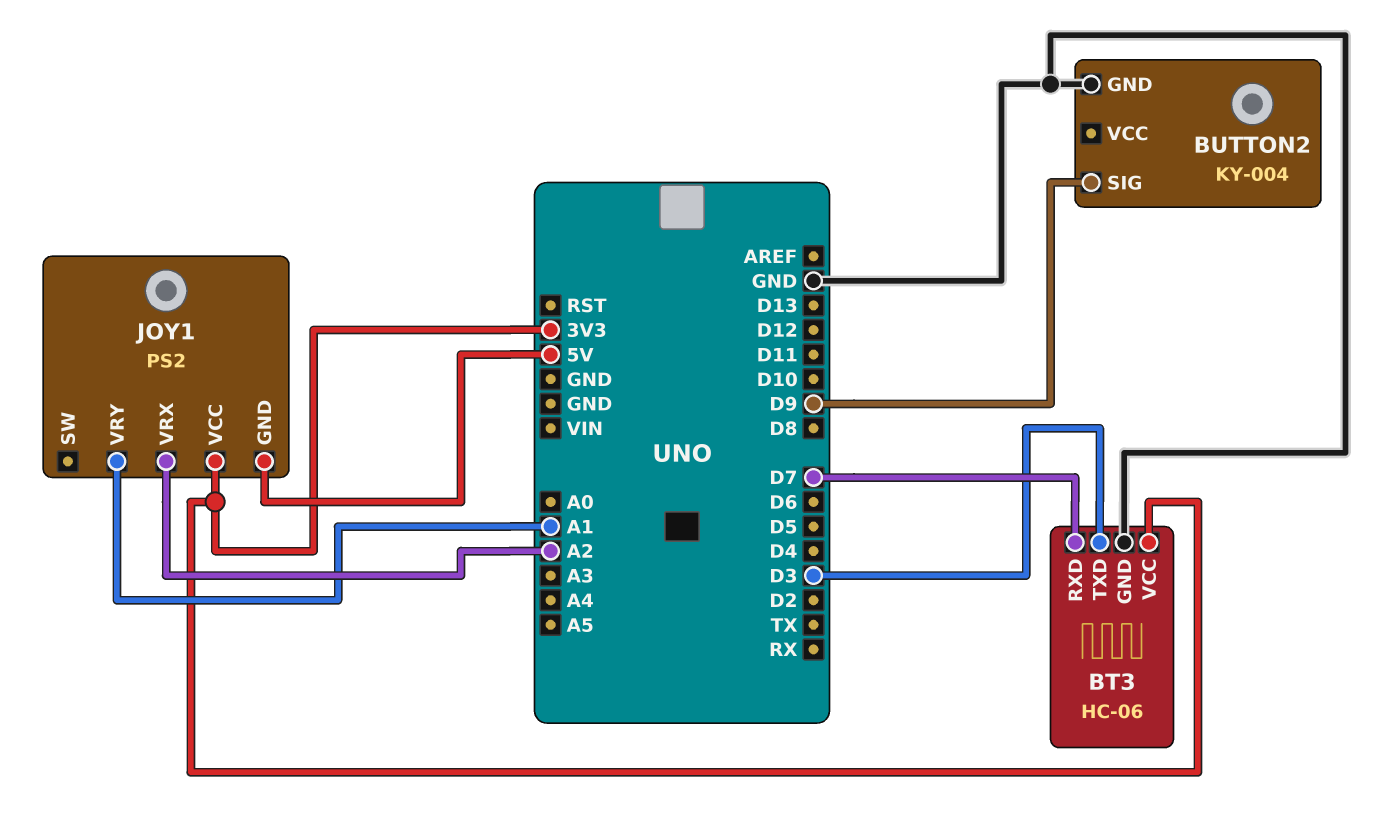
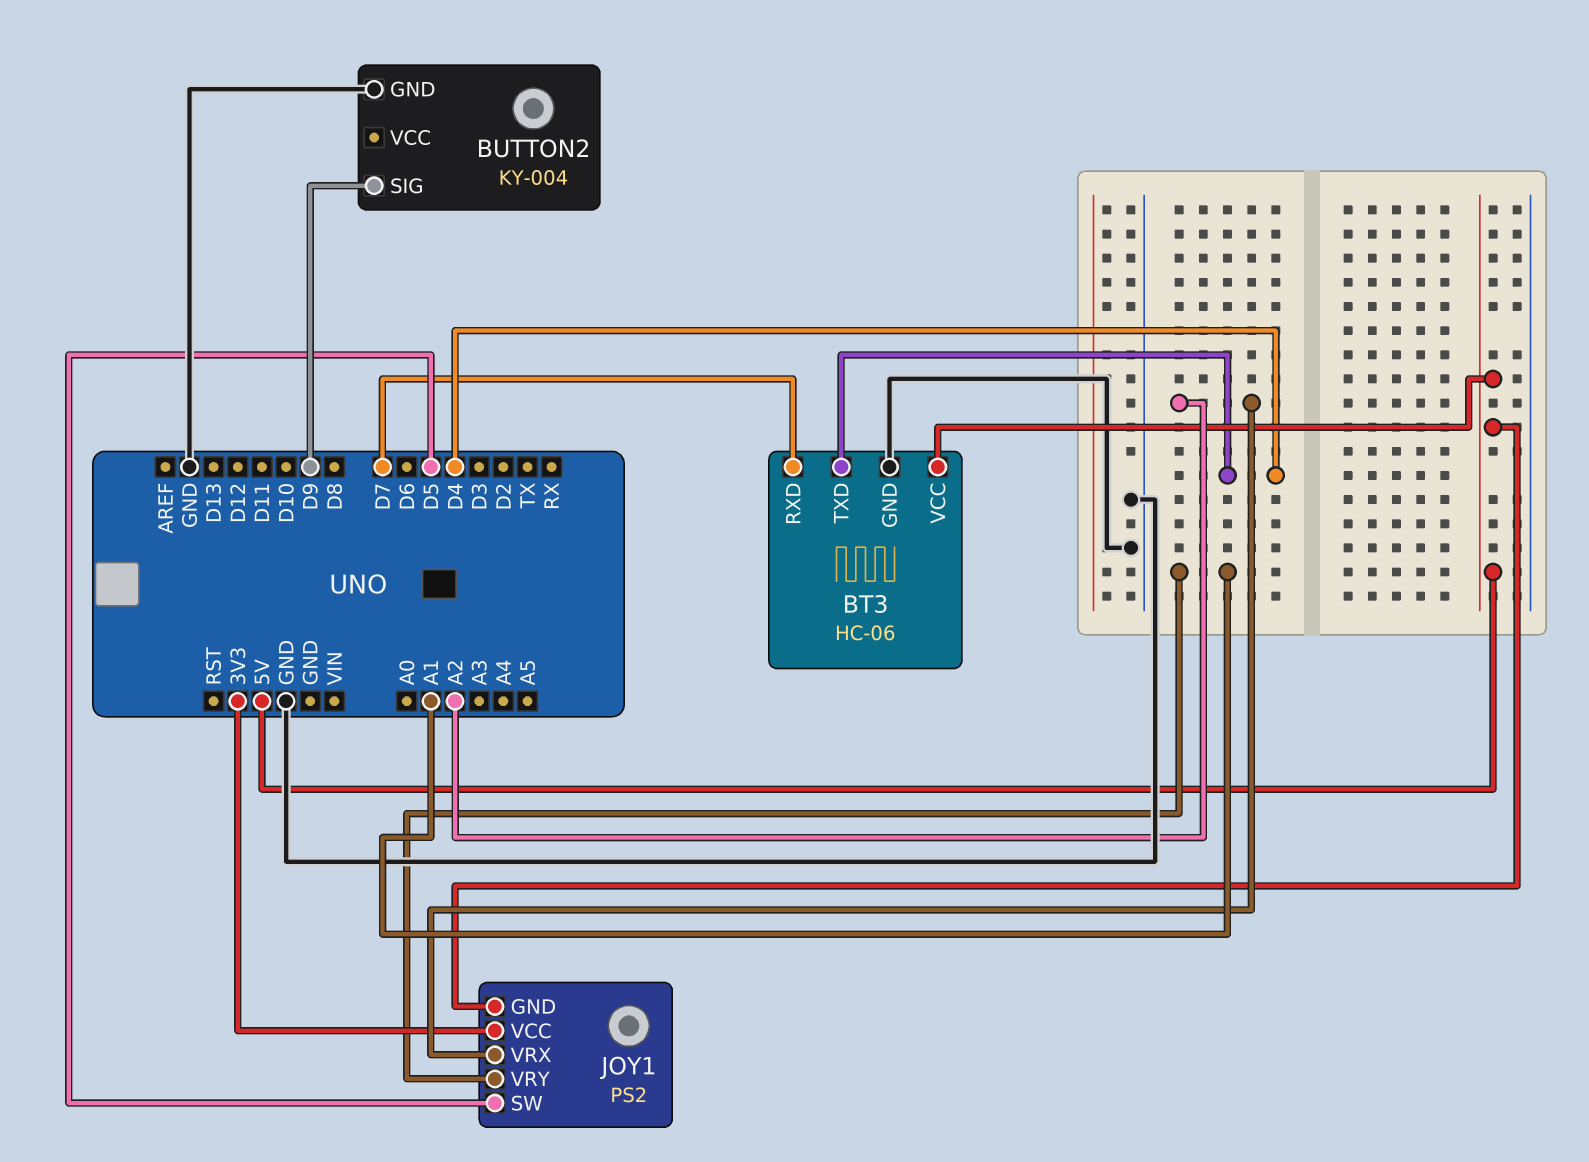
BT3 pin TXD: D3 -> D4
BT3 pin VCC: 3V3 -> 5V
JOY1 pin SW: none -> D5

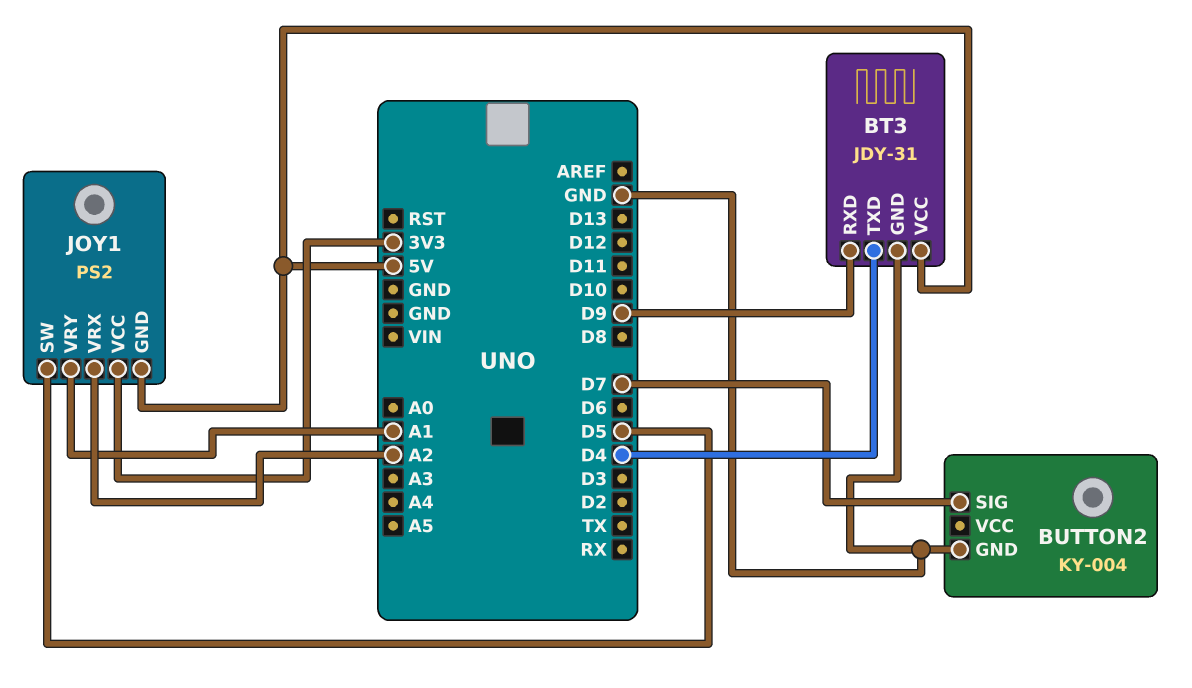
BT3: HC-06 -> JDY-31
BT3 pin RXD: D7 -> D9
BUTTON2 pin SIG: D9 -> D7

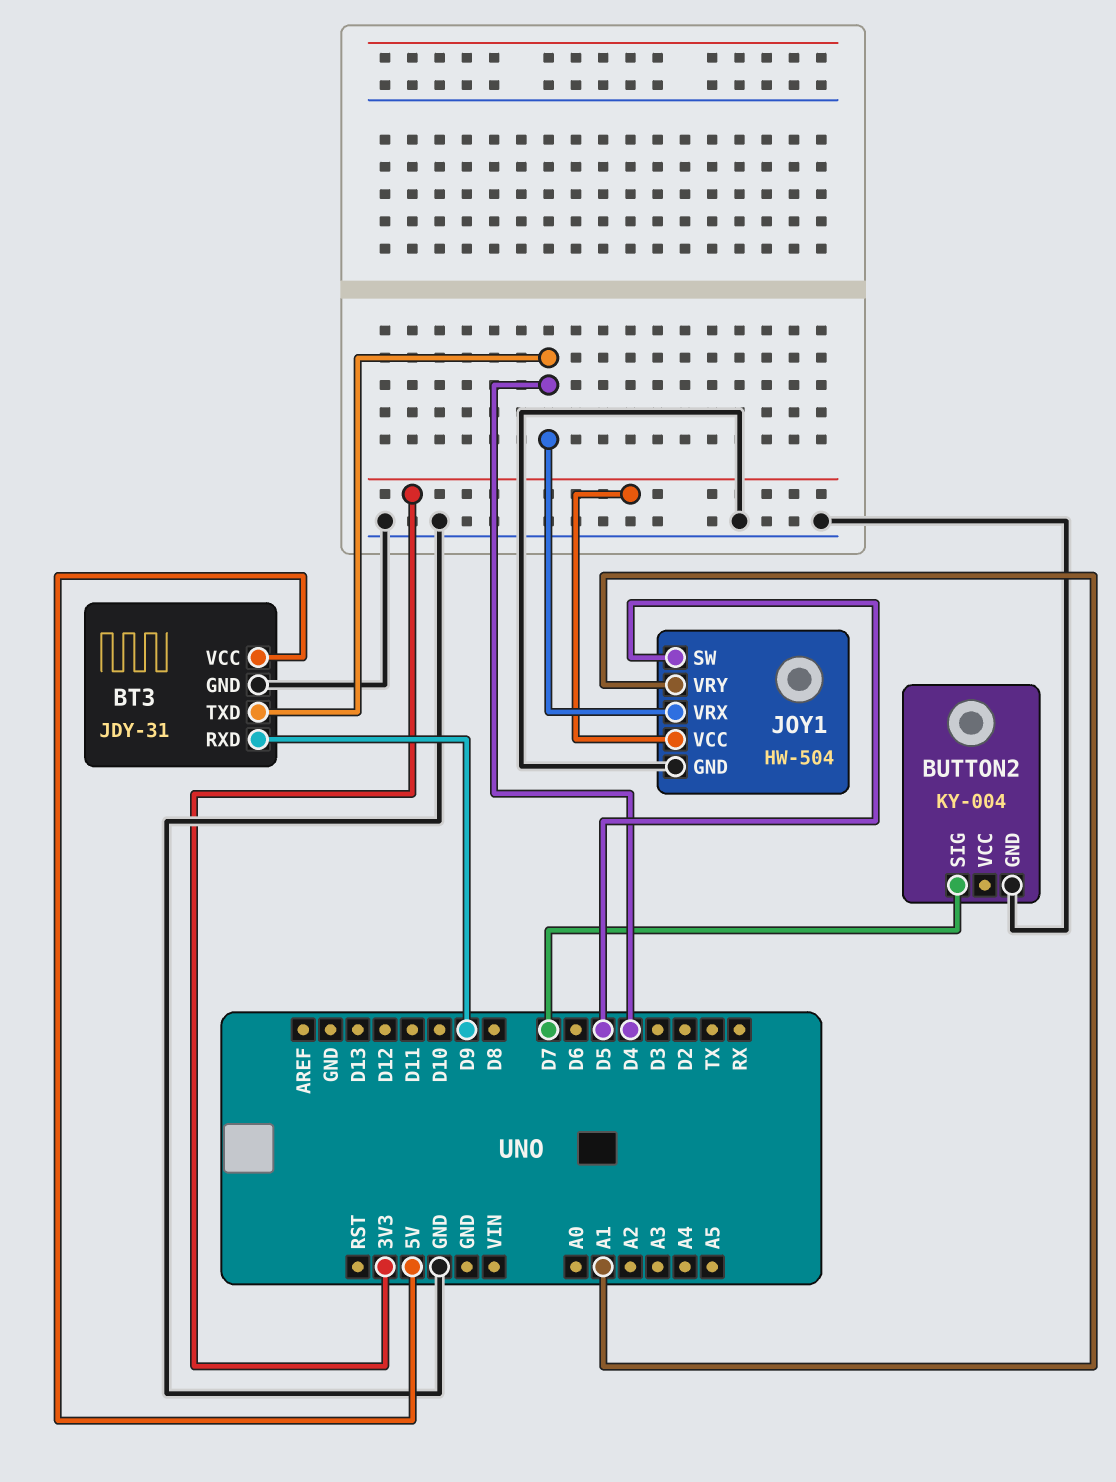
JOY1: PS2 -> HW-504
JOY1 pin GND: 5V -> GND
JOY1 pin VRX: A2 -> D4

